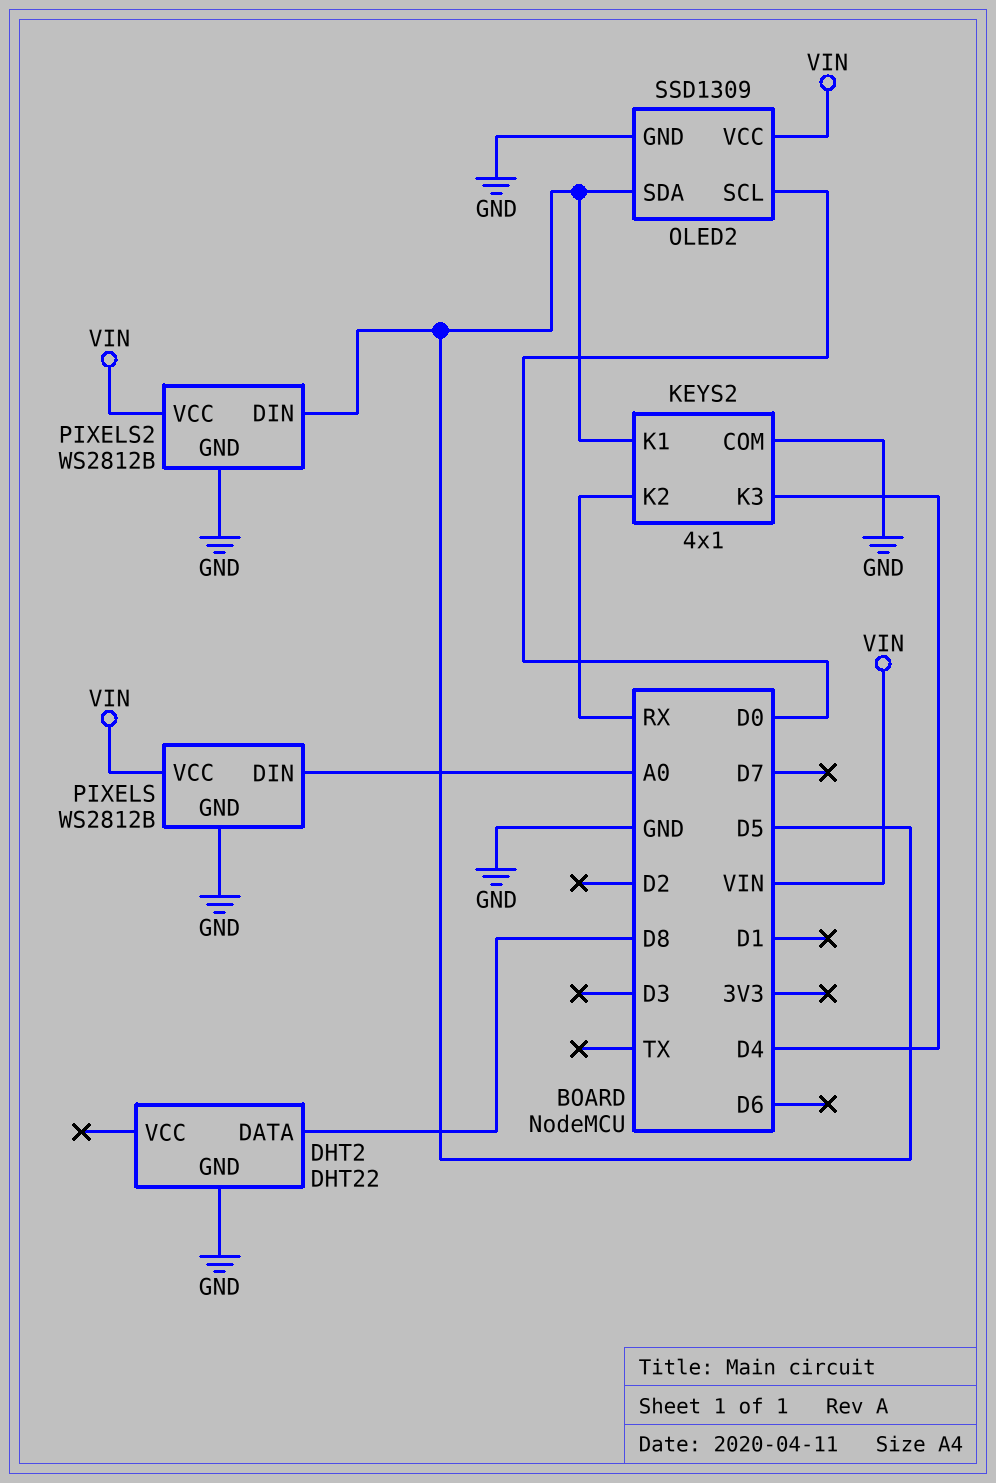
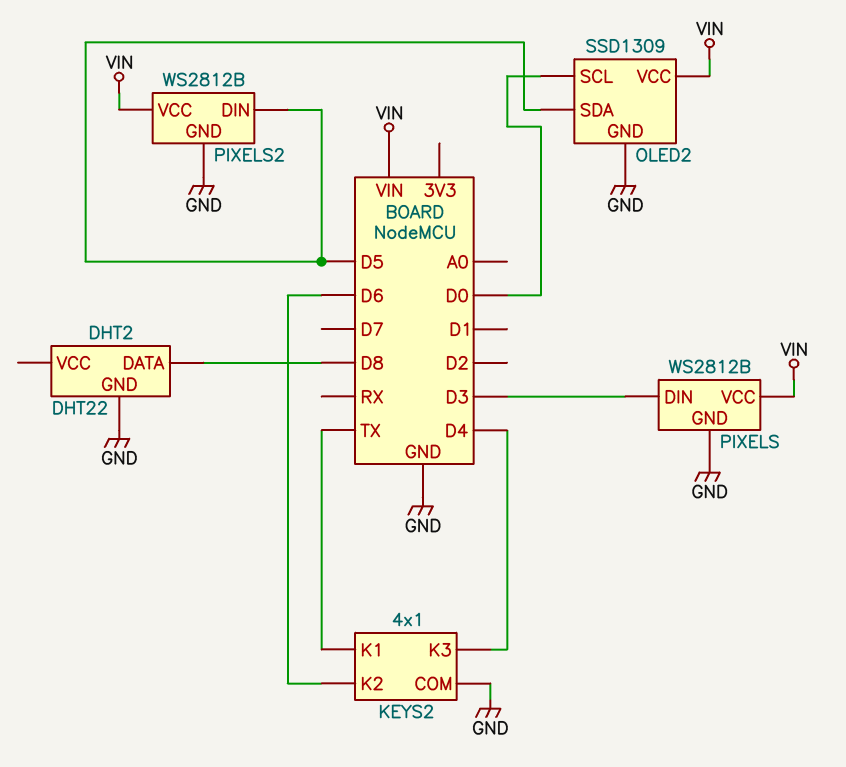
KEYS2 pin K1: D5 -> TX
KEYS2 pin K2: RX -> D6
PIXELS pin DIN: A0 -> D3

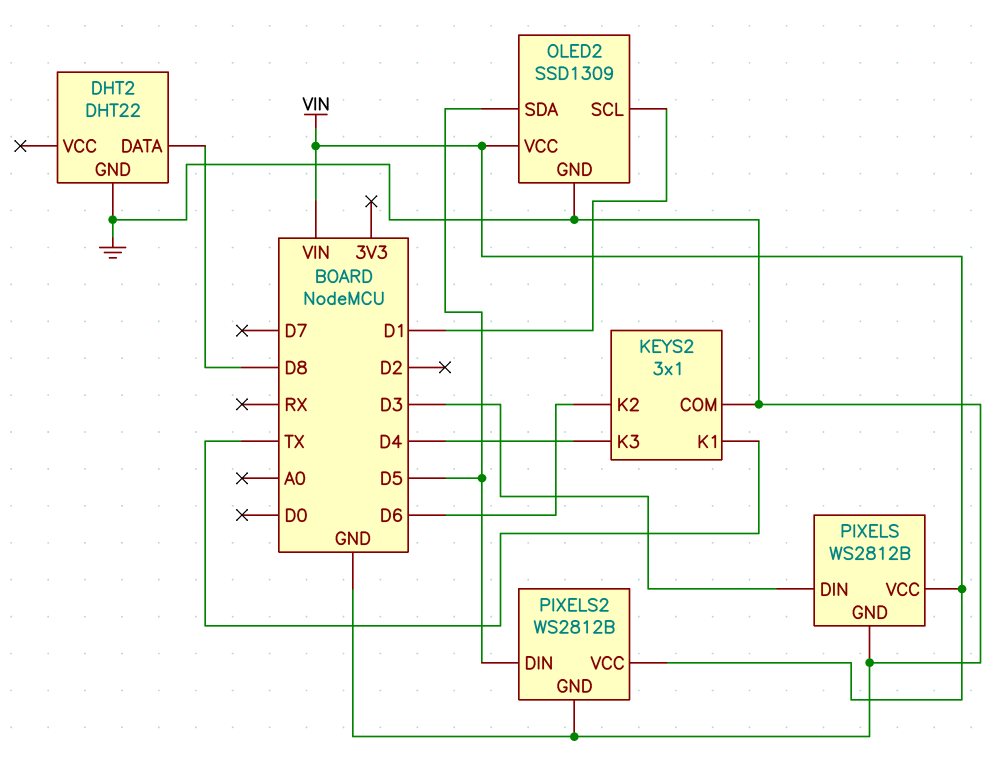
KEYS2: 4x1 -> 3x1
OLED2 pin SCL: D0 -> D1

